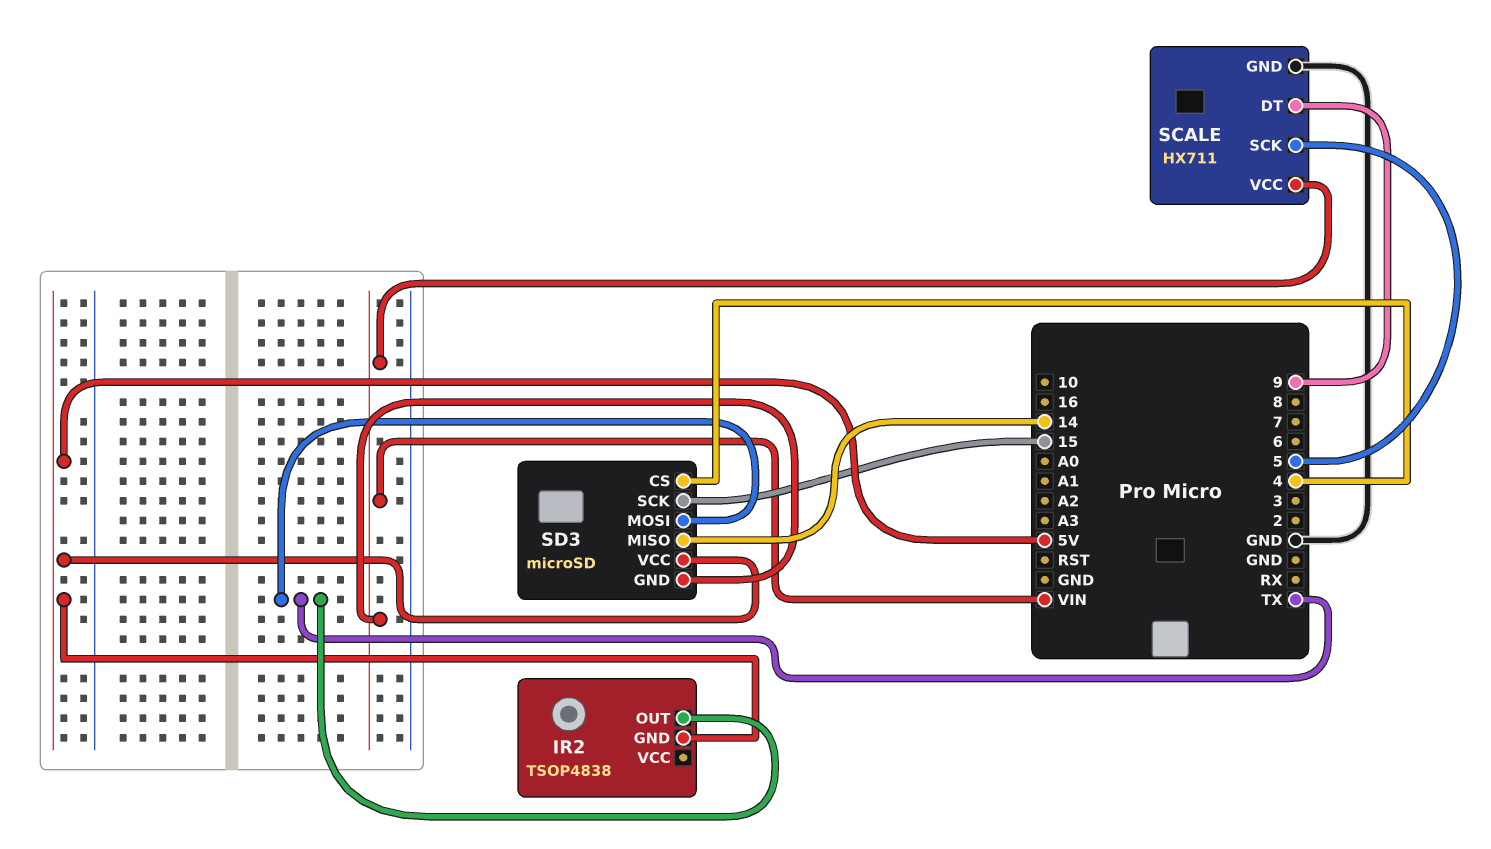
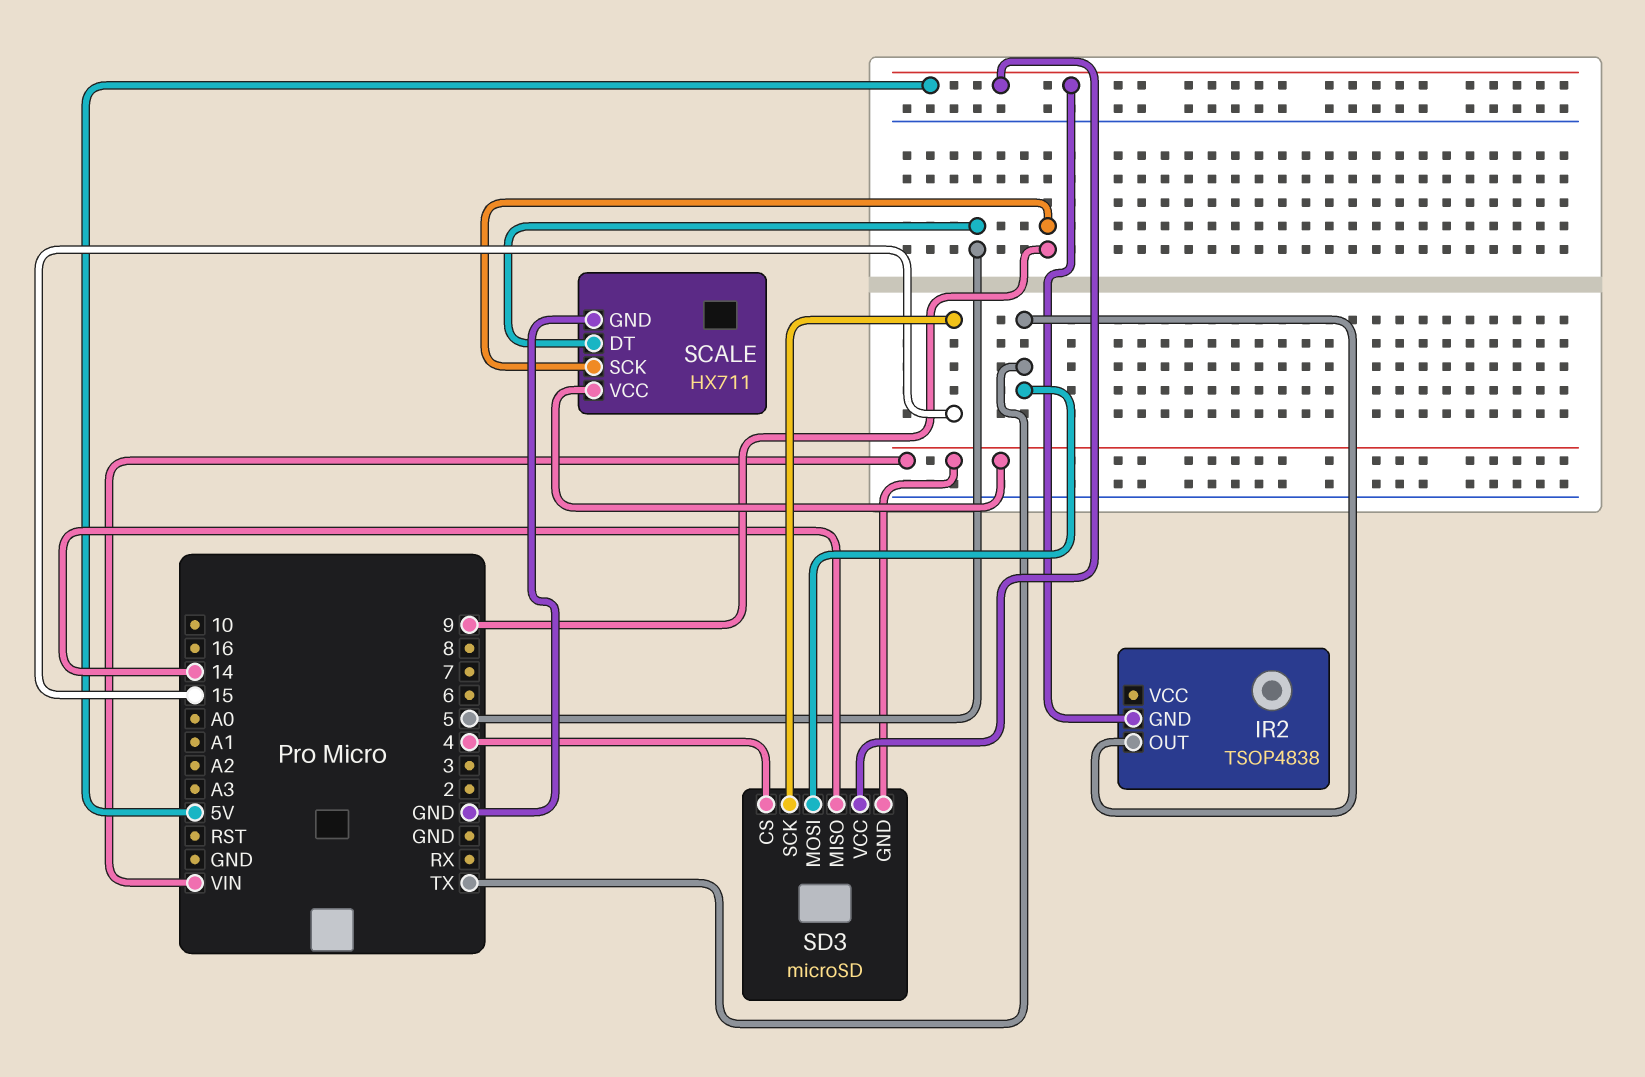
SCALE pin DT: 9 -> 5
SCALE pin SCK: 5 -> 9

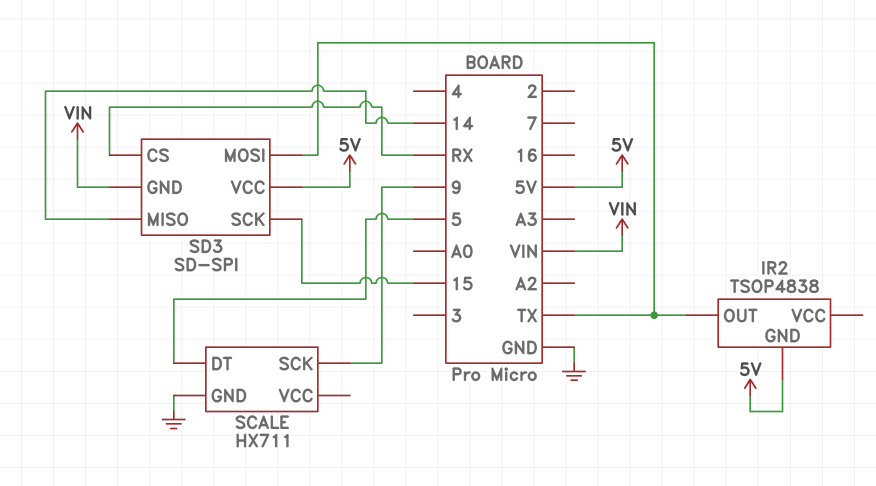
SCALE pin VCC: VIN -> none
SD3: microSD -> SD-SPI
SD3 pin CS: 4 -> RX

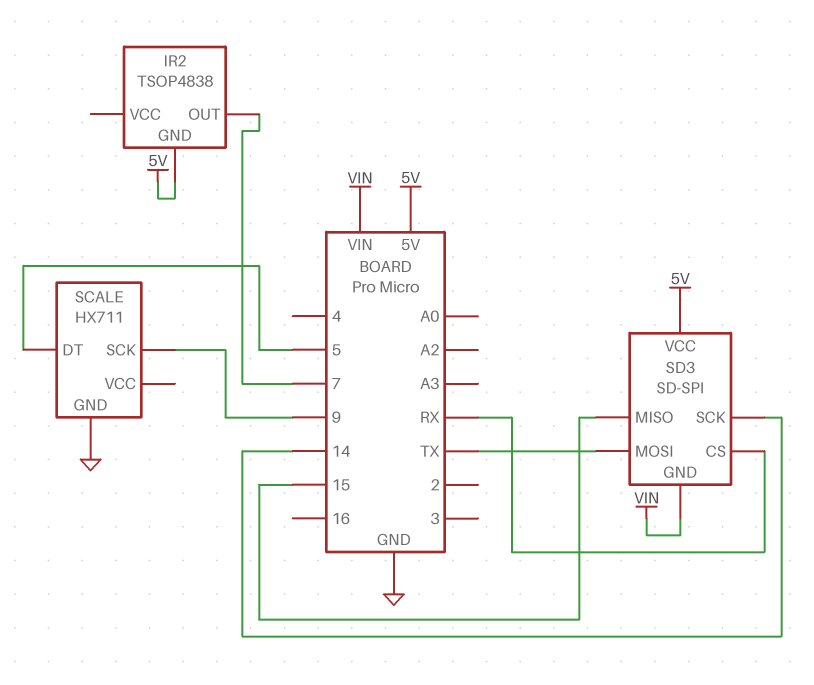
IR2 pin OUT: TX -> 7
SD3 pin MISO: 14 -> 15
SD3 pin SCK: 15 -> 14

